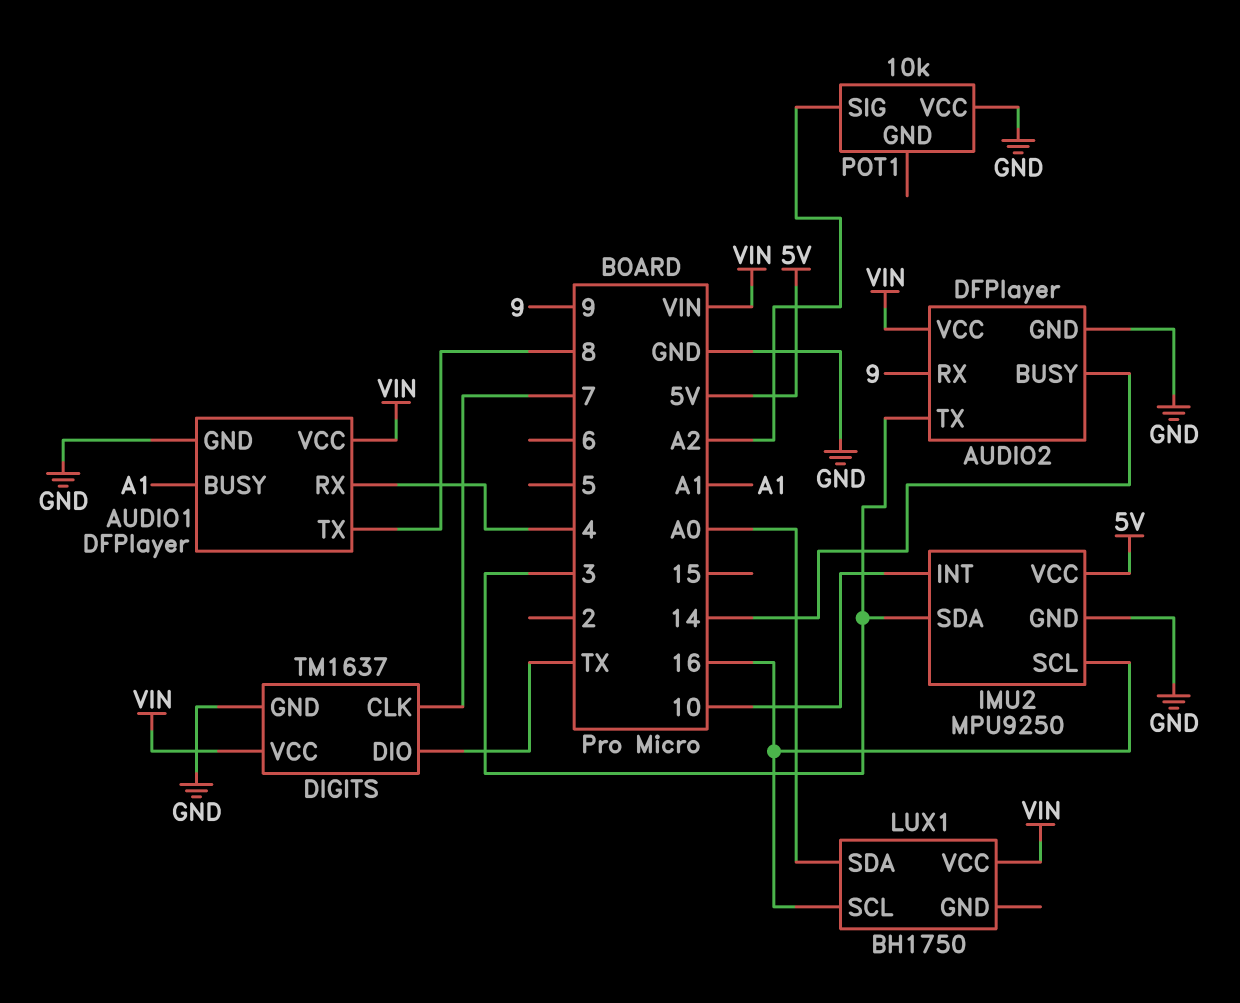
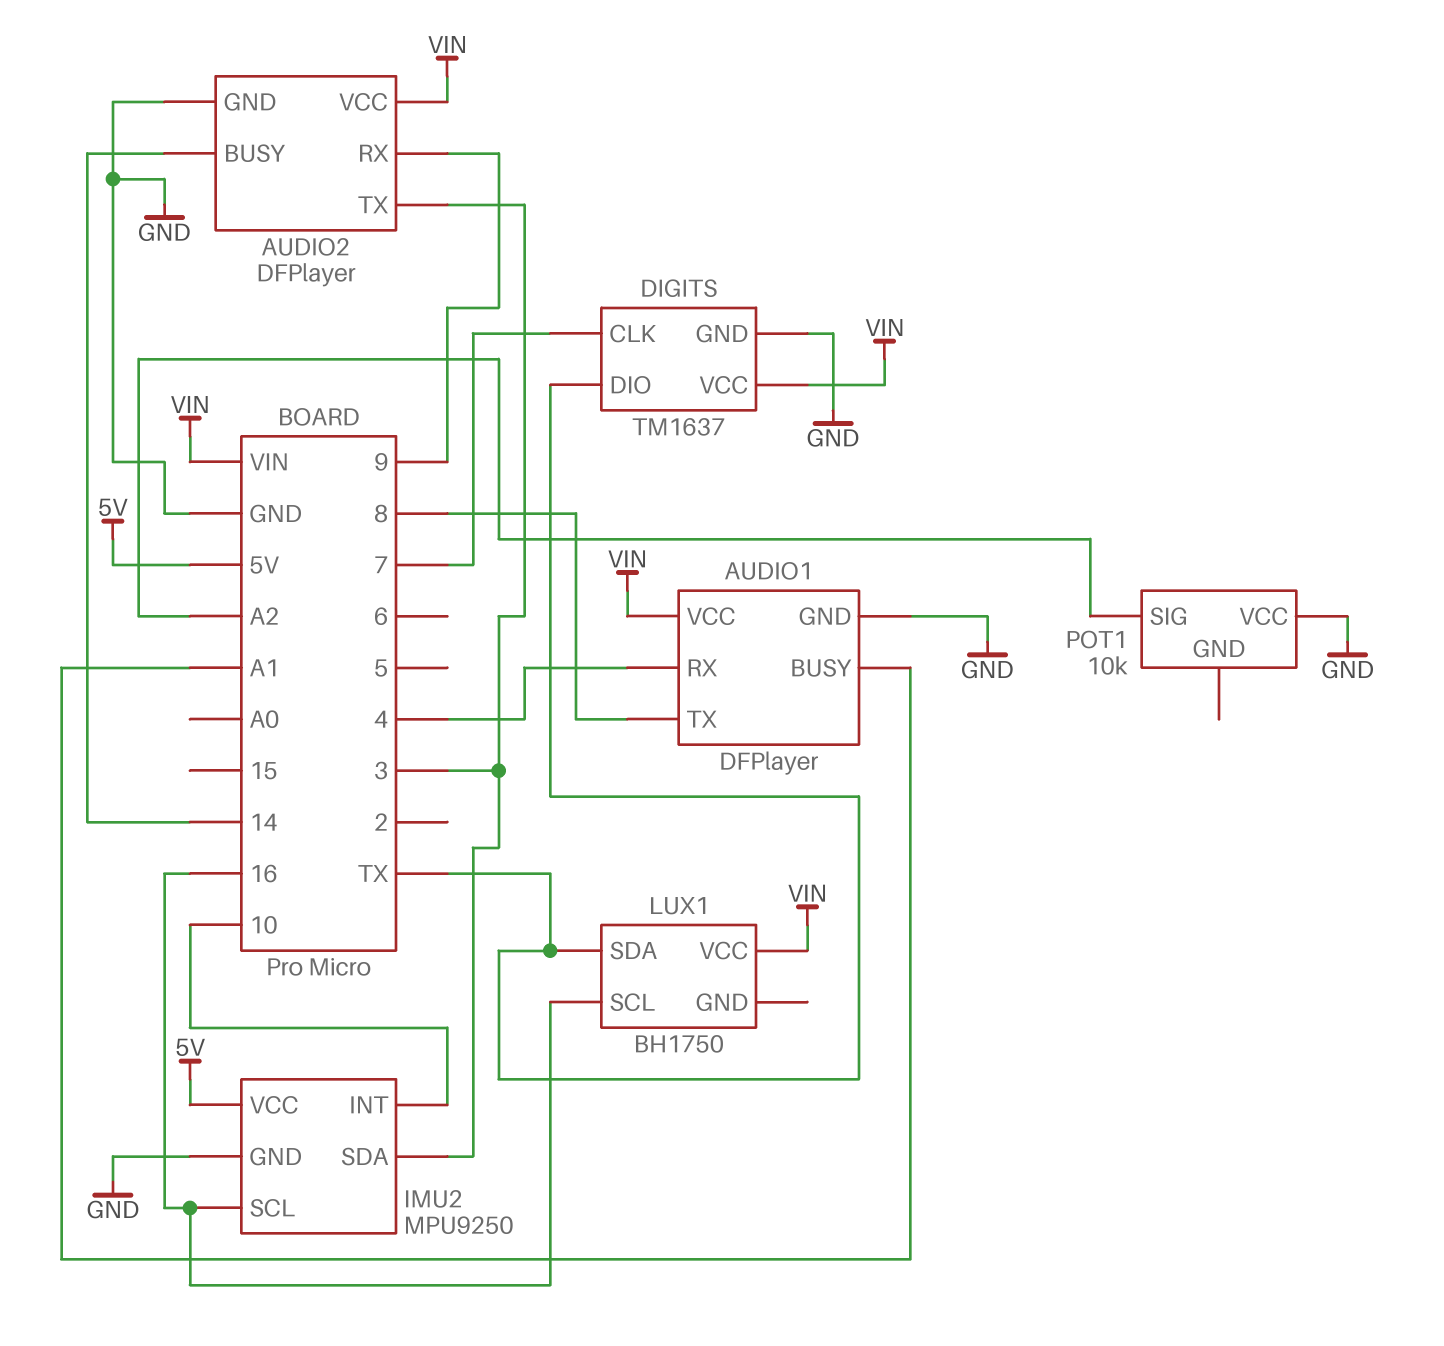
LUX1 pin SDA: A0 -> TX

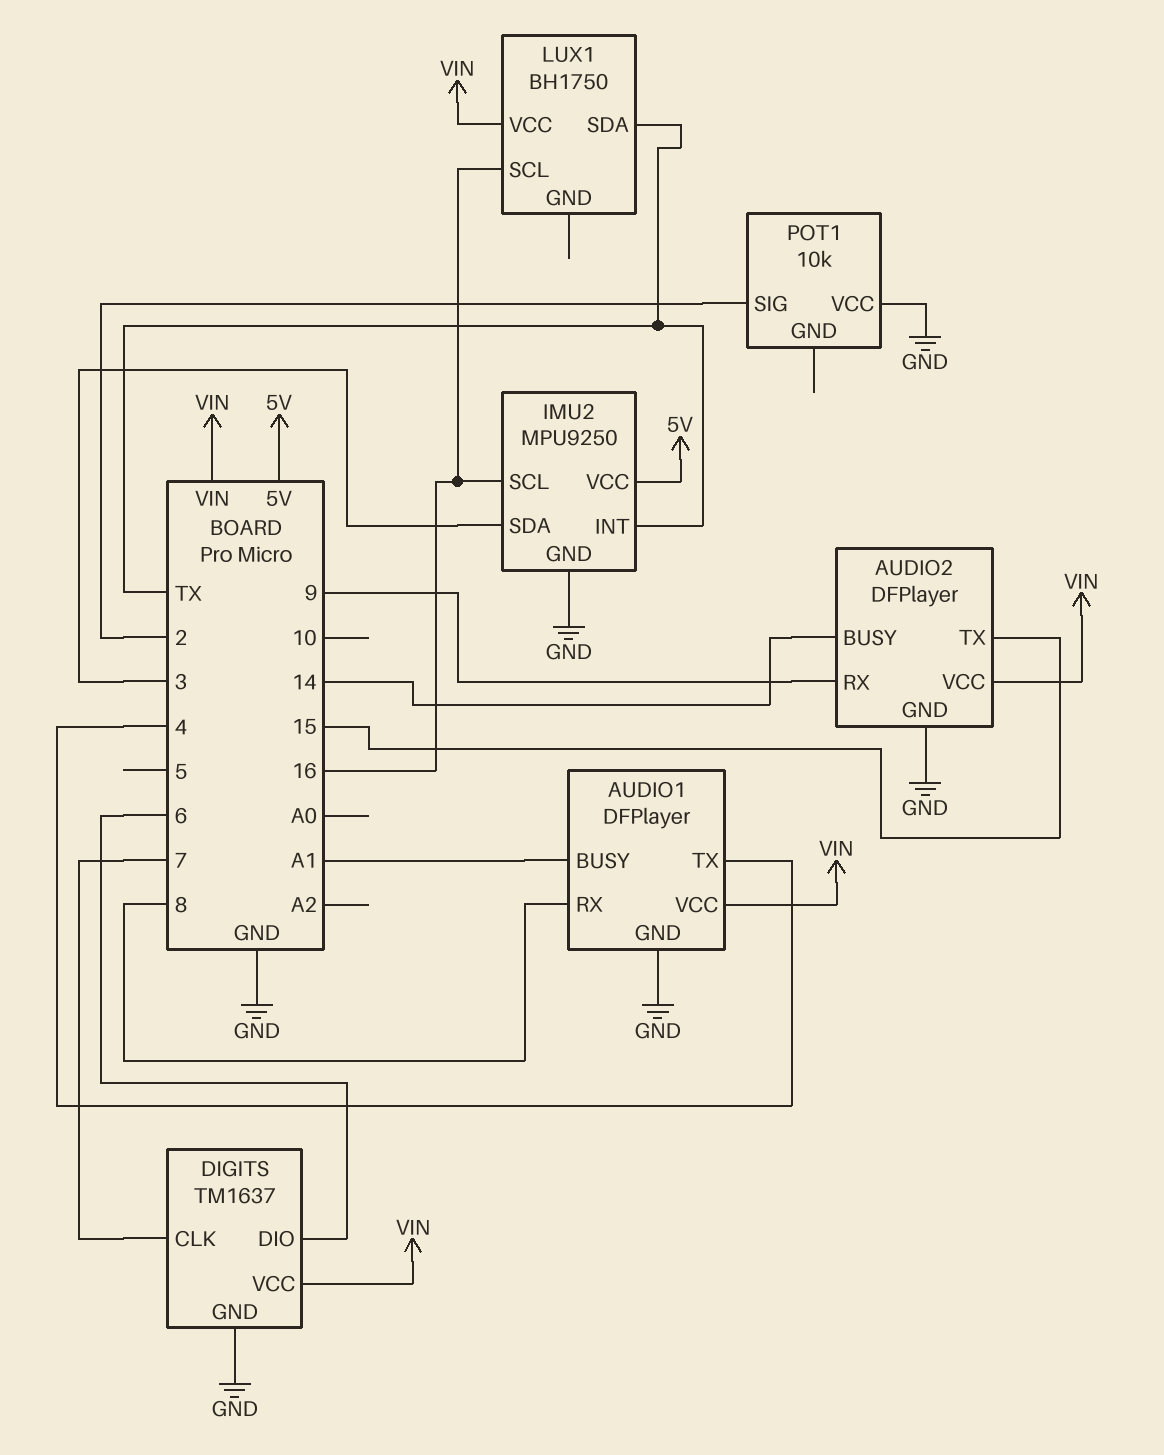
AUDIO1 pin RX: 4 -> 8
AUDIO1 pin TX: 8 -> 4
AUDIO2 pin TX: 3 -> 15
DIGITS pin DIO: TX -> 6
IMU2 pin INT: 10 -> TX
POT1 pin SIG: A2 -> 2

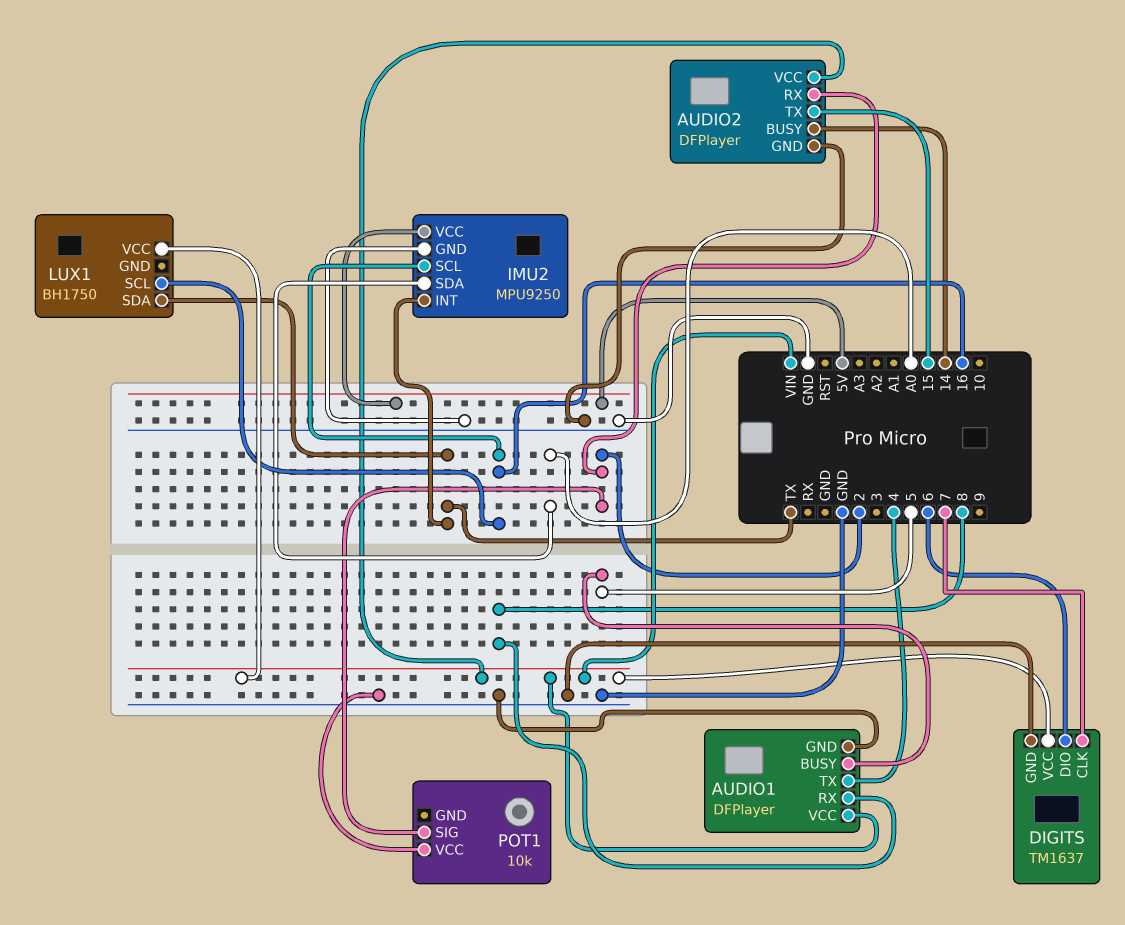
AUDIO1 pin BUSY: A1 -> 5
AUDIO2 pin RX: 9 -> 2
IMU2 pin SDA: 3 -> A0

